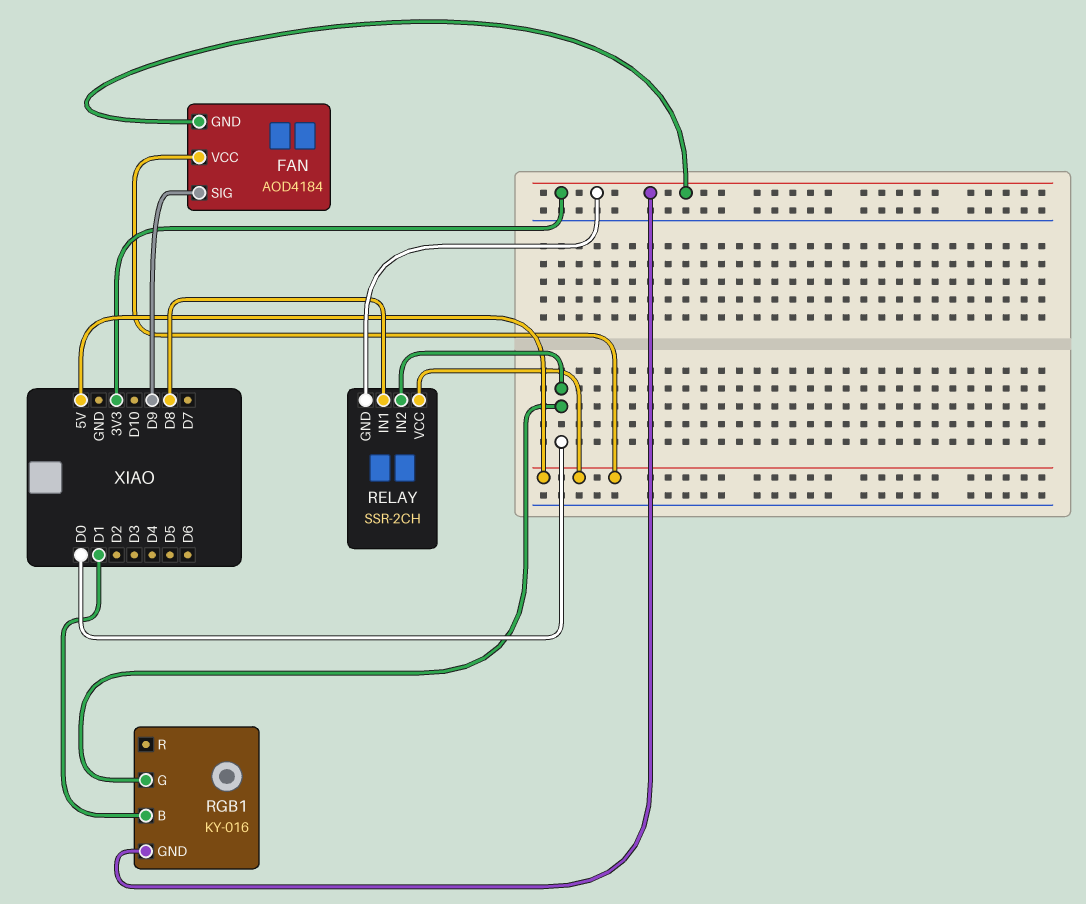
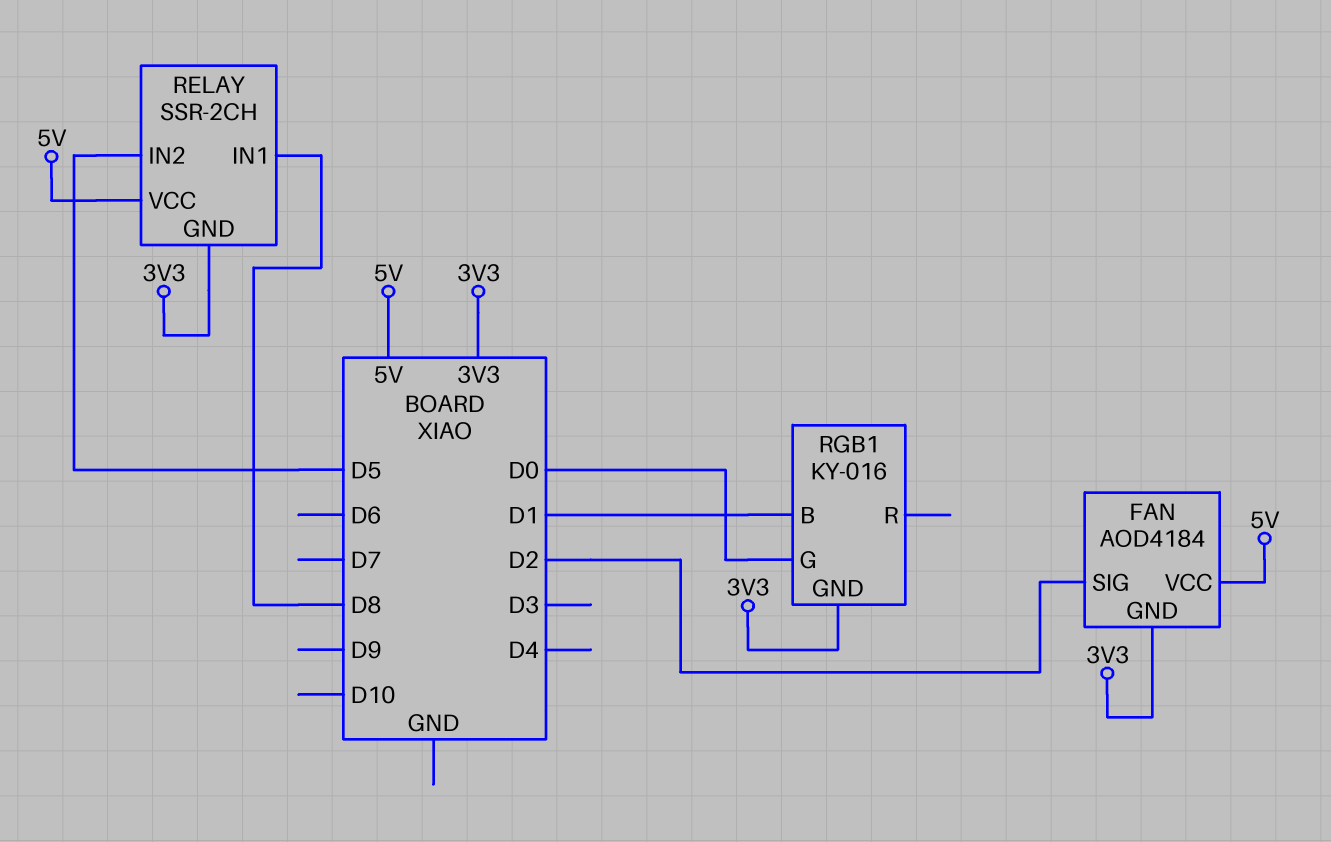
FAN pin SIG: D9 -> D2
RELAY pin IN2: D0 -> D5

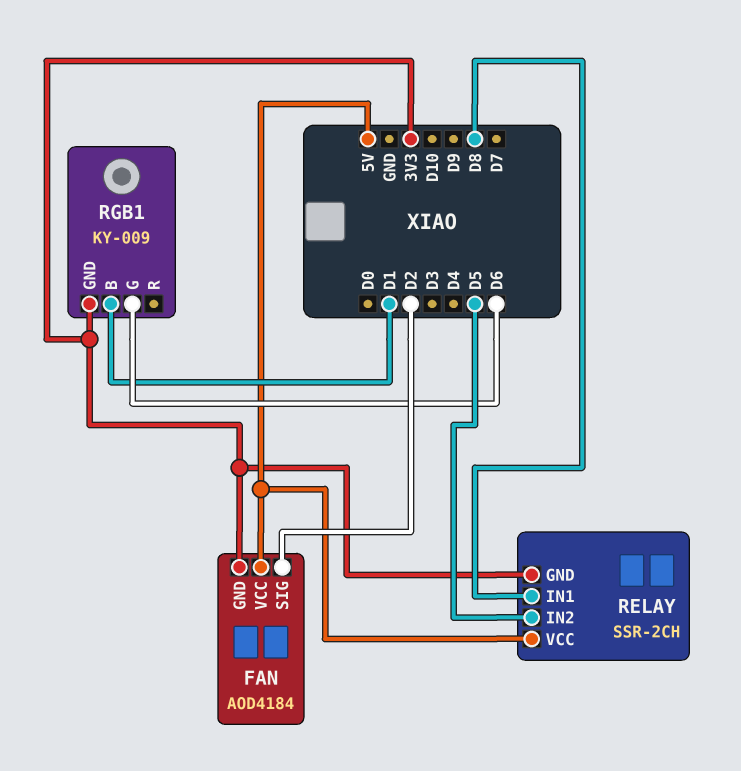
RGB1: KY-016 -> KY-009
RGB1 pin G: D0 -> D6

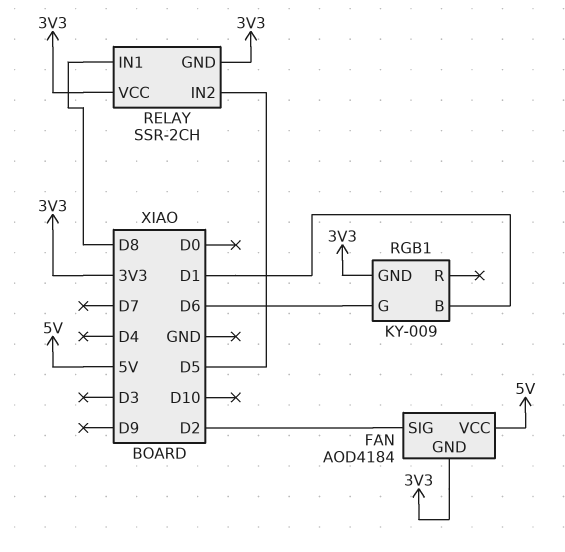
RELAY pin VCC: 5V -> 3V3

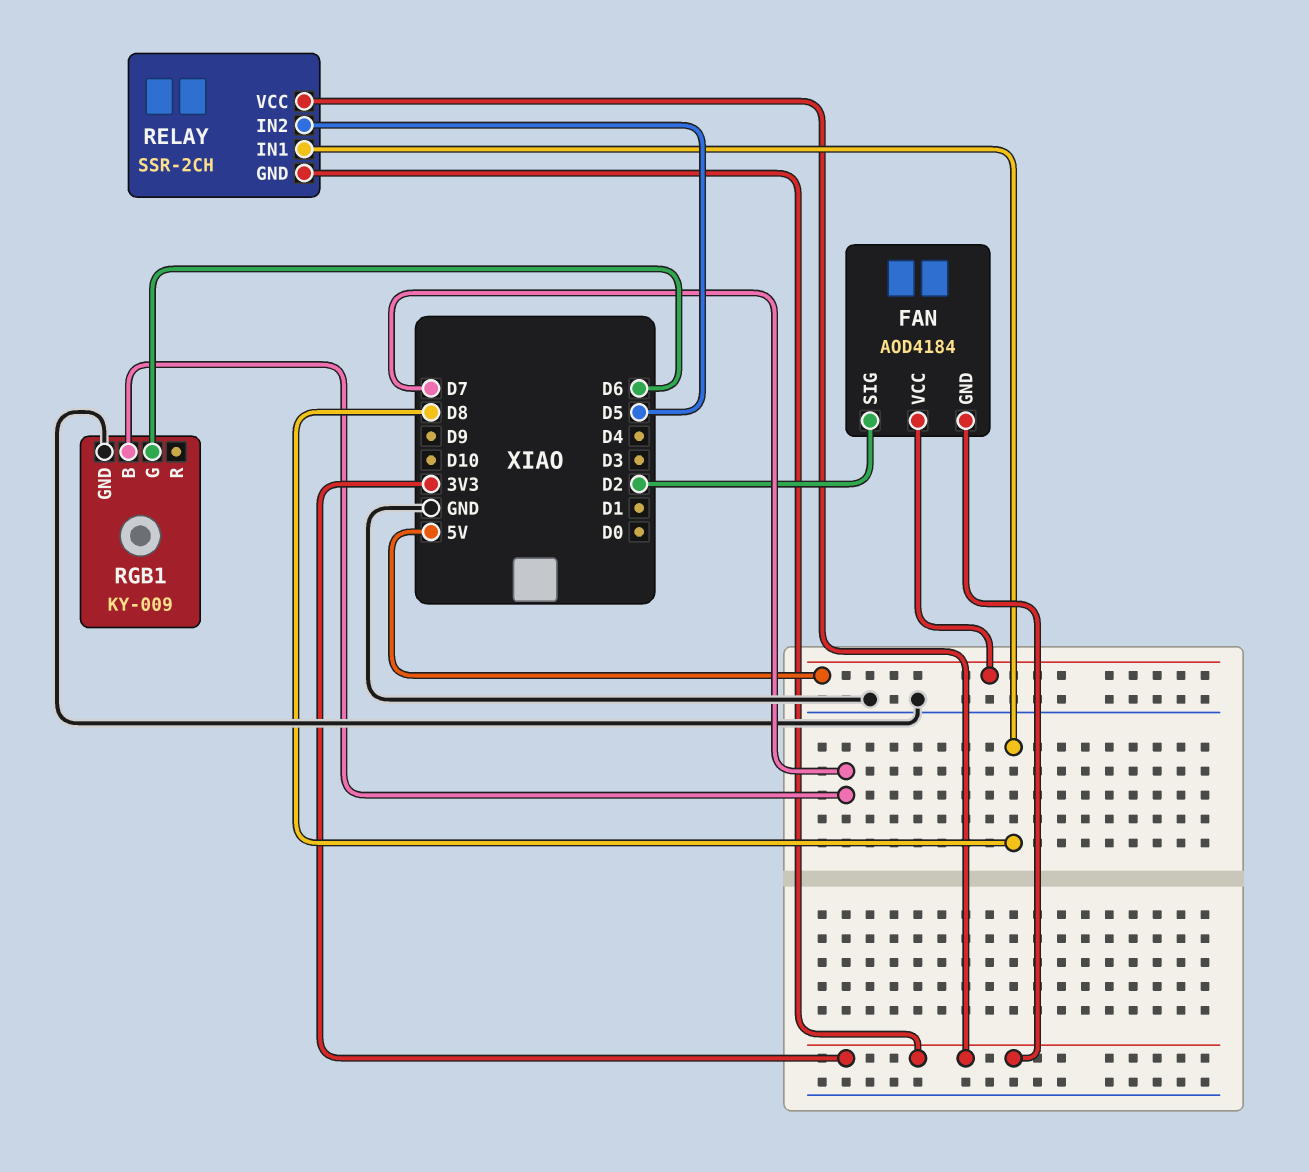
RGB1 pin B: D1 -> D7
RGB1 pin GND: 3V3 -> GND

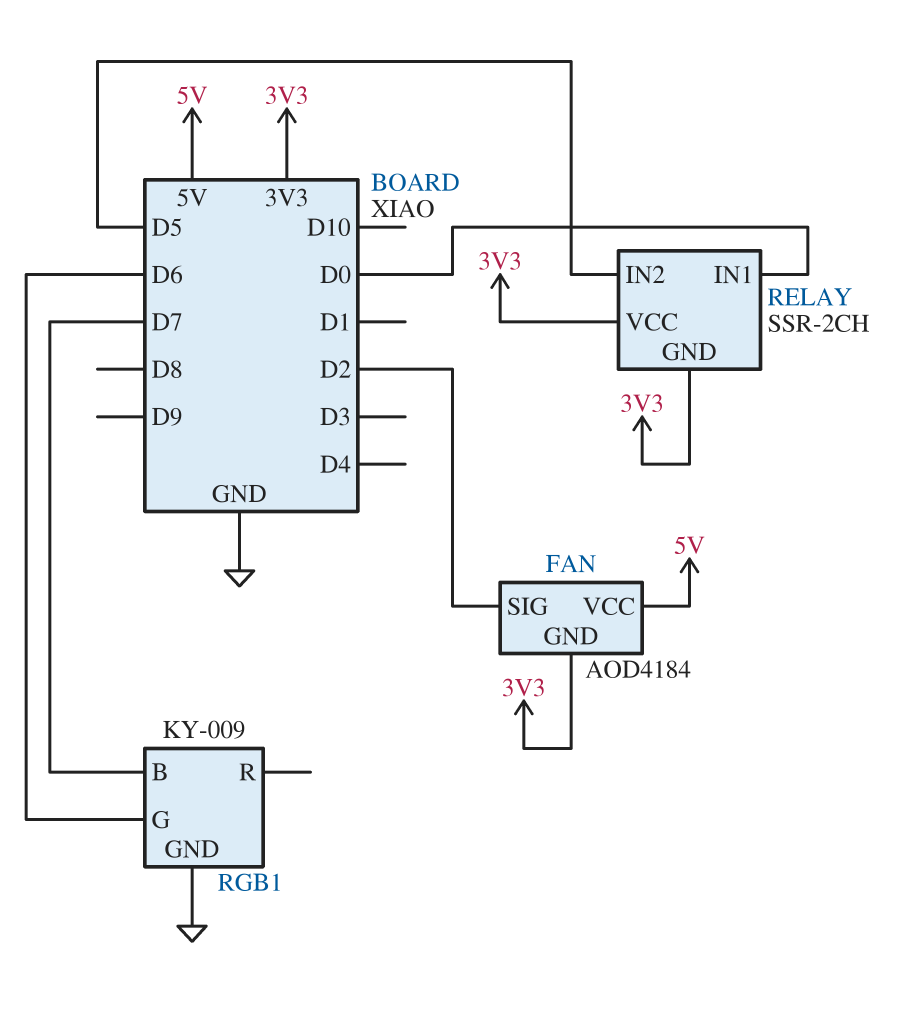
RELAY pin IN1: D8 -> D0

